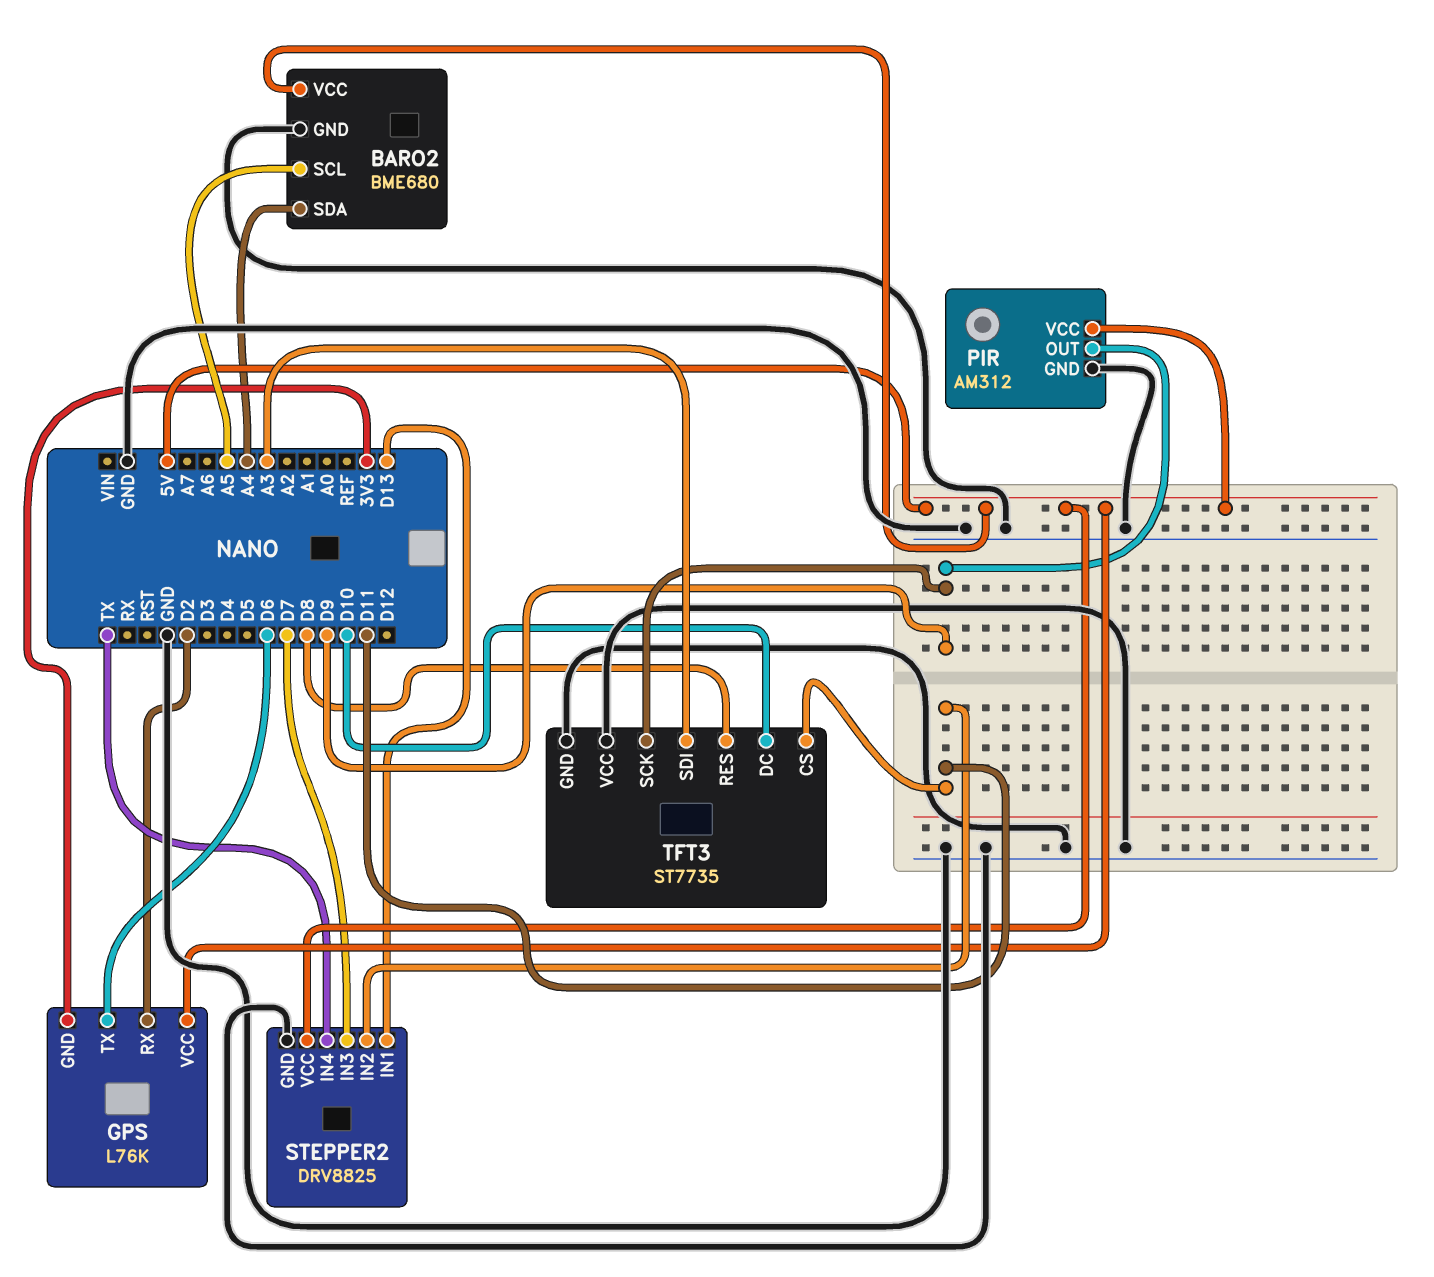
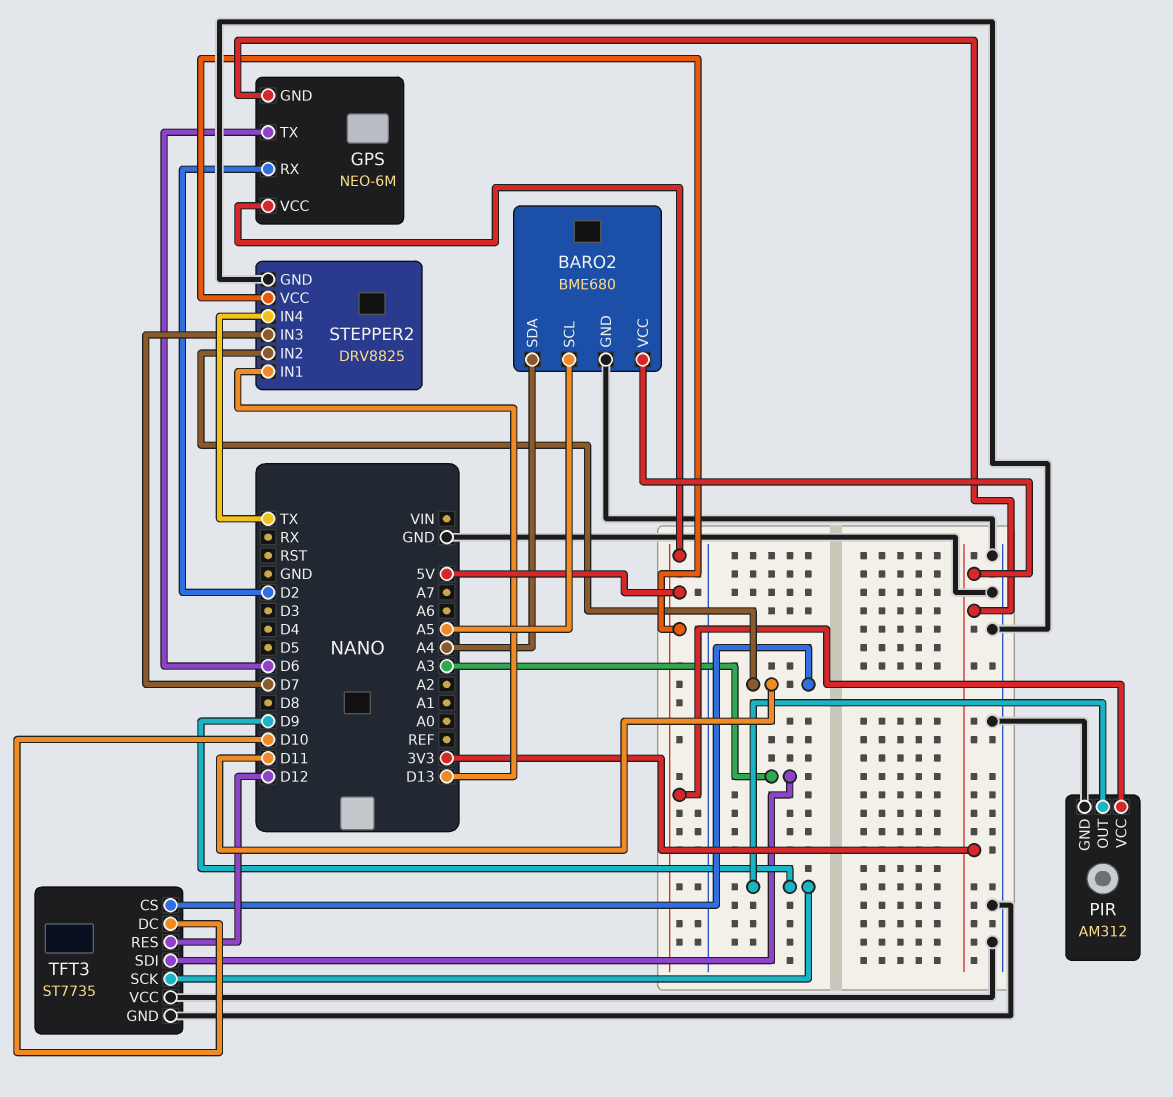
BARO2 pin VCC: 5V -> 3V3
GPS: L76K -> NEO-6M
TFT3 pin RES: D8 -> D12

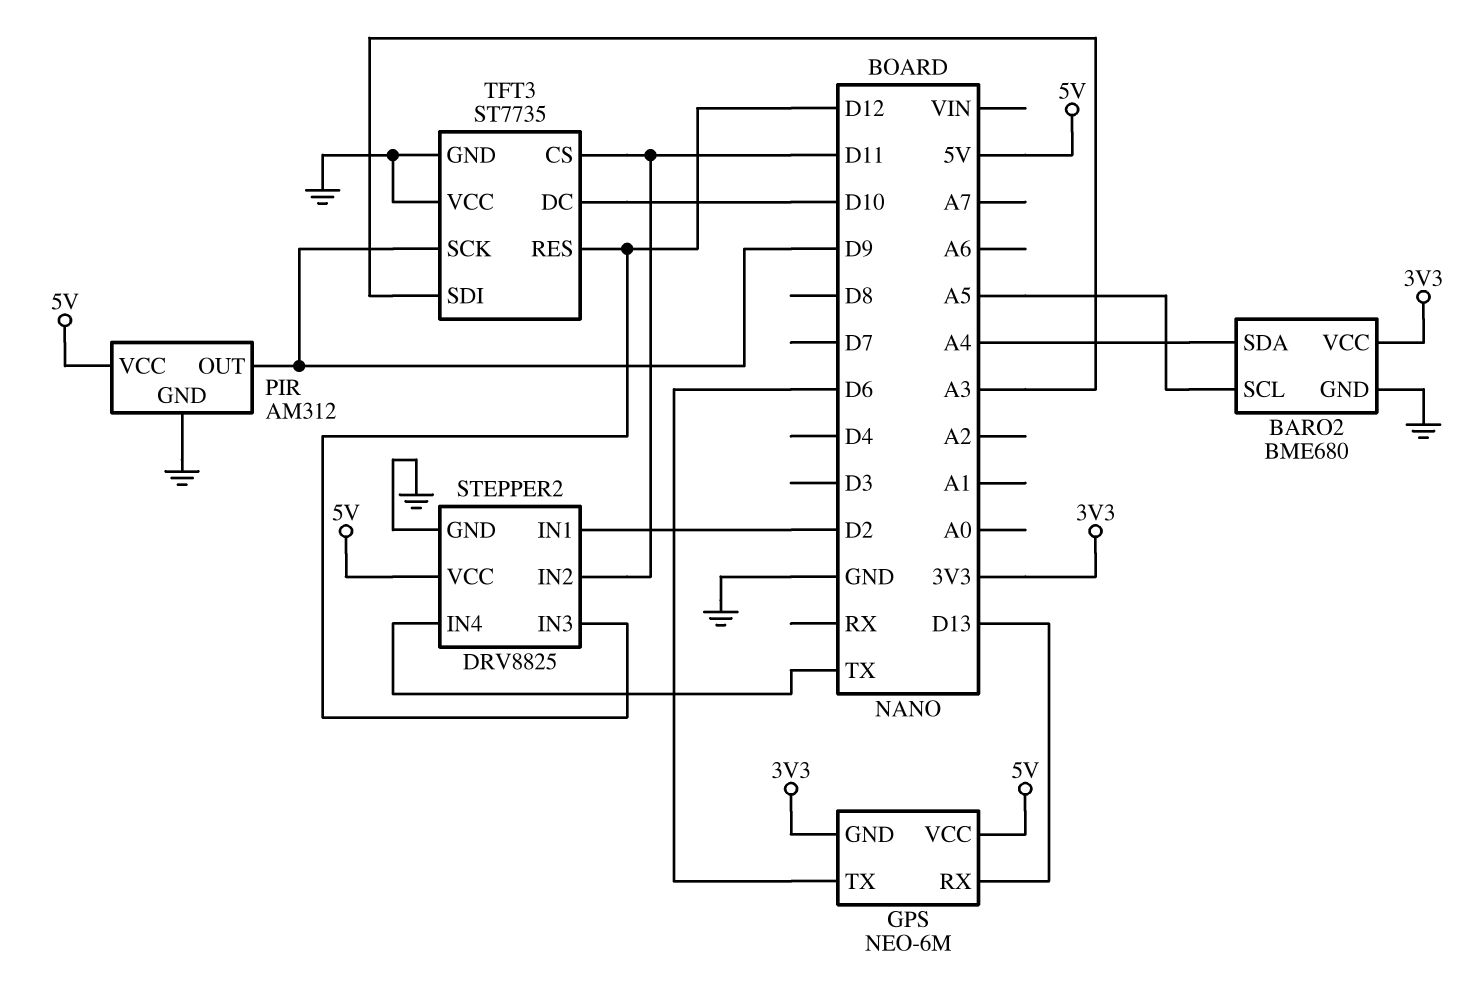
GPS pin RX: D2 -> D13
STEPPER2 pin IN1: D13 -> D2
STEPPER2 pin IN3: D7 -> D12

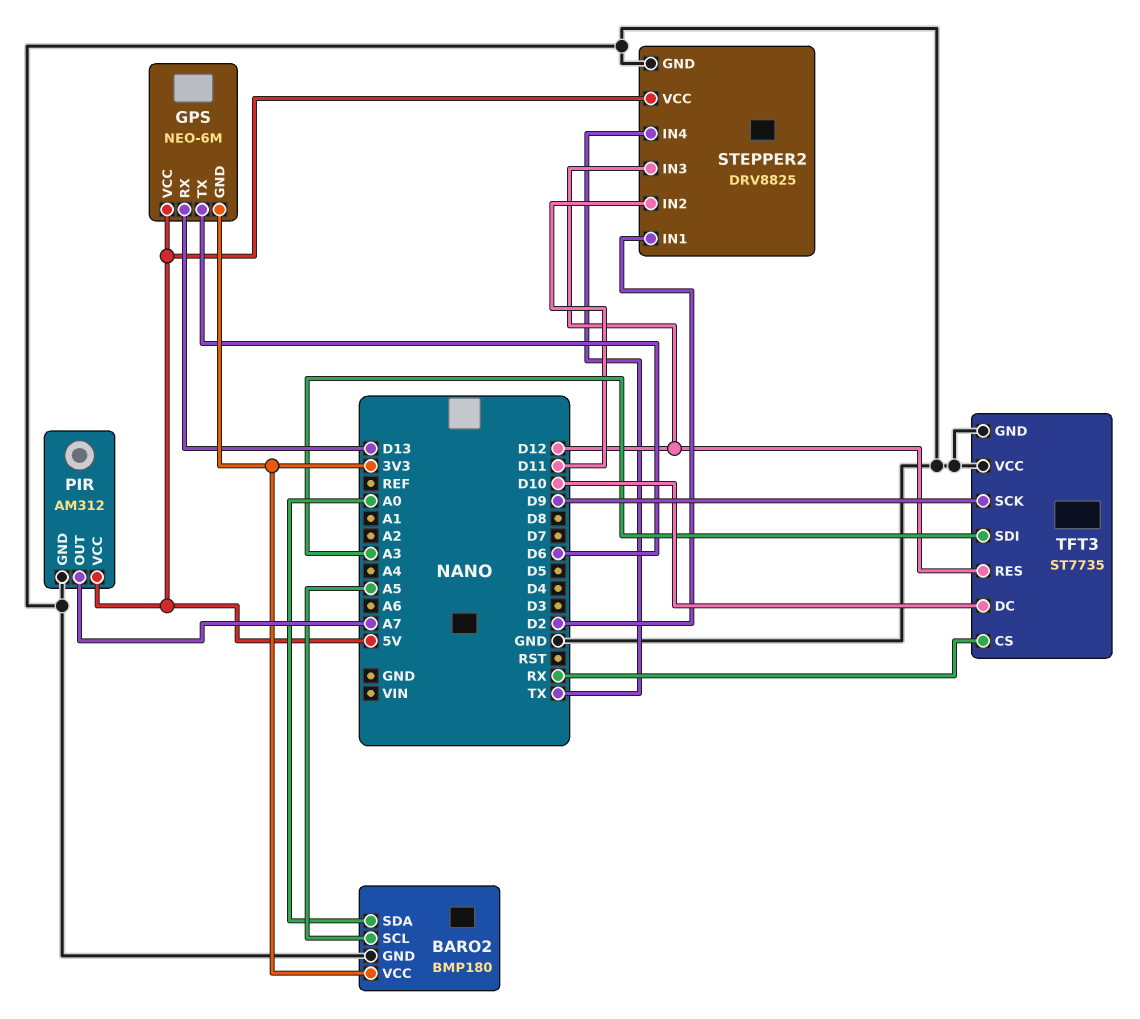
BARO2: BME680 -> BMP180
BARO2 pin SDA: A4 -> A0
PIR pin OUT: D9 -> A7
TFT3 pin CS: D11 -> RX

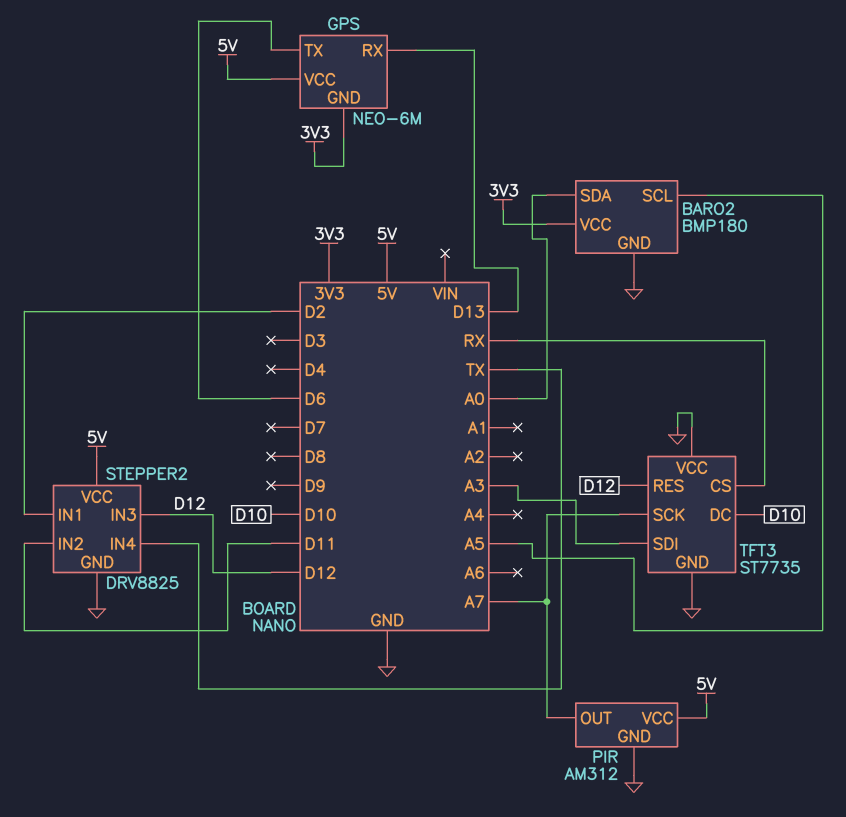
TFT3 pin SCK: D9 -> A7

